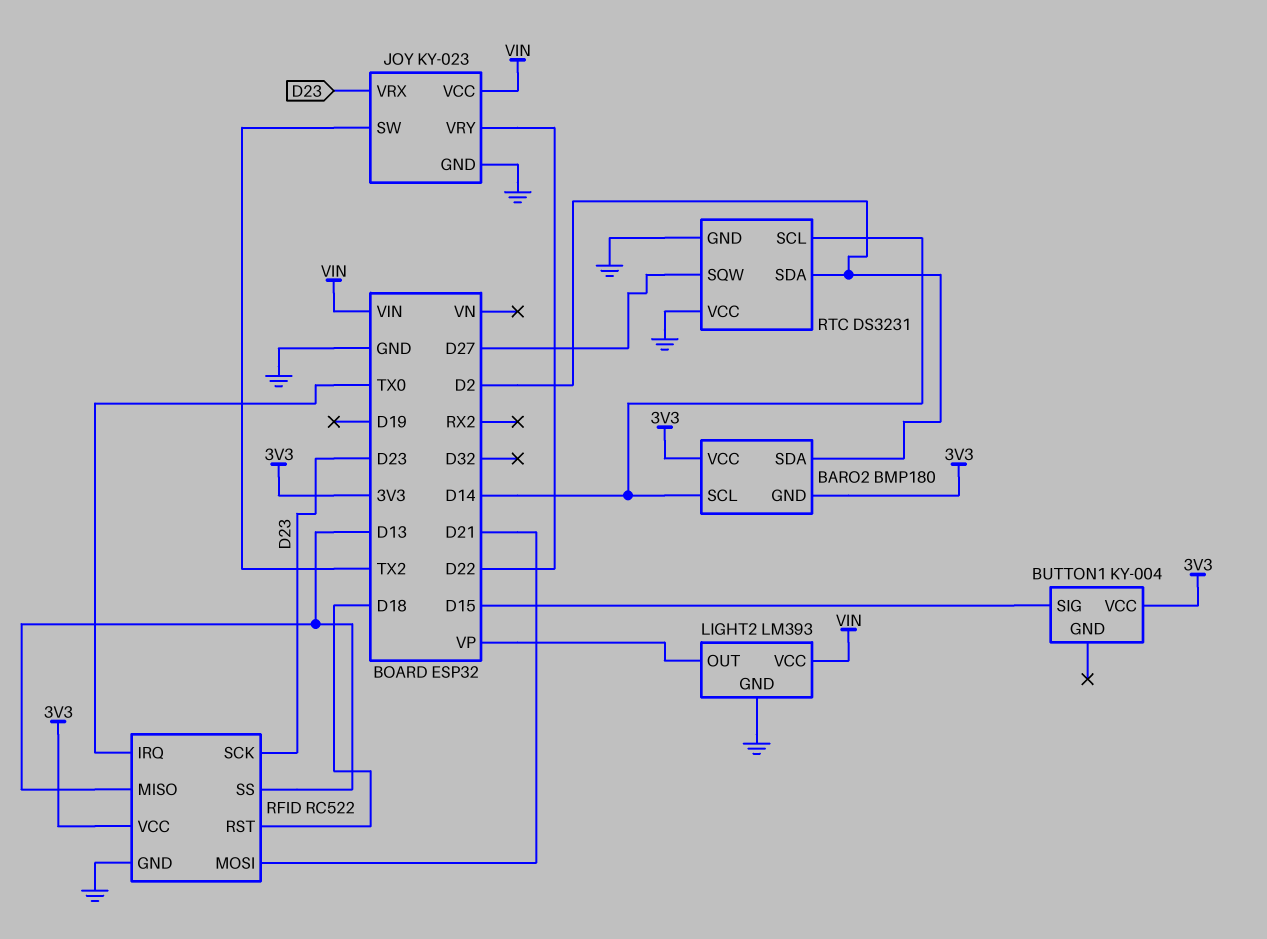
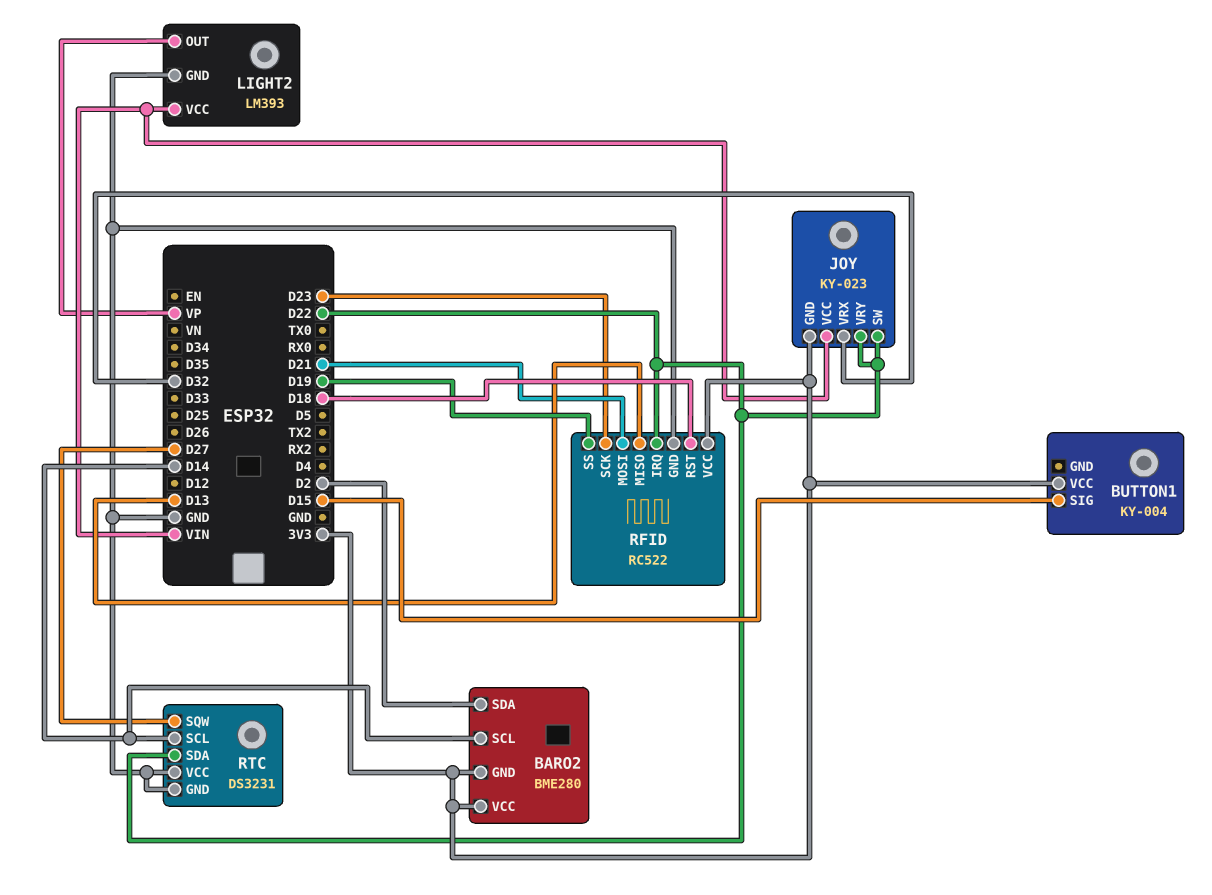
BARO2: BMP180 -> BME280
JOY pin GND: GND -> 3V3
JOY pin SW: TX2 -> D22
JOY pin VRX: D23 -> D32
RFID pin IRQ: TX0 -> D22
RFID pin SS: D13 -> D19
RTC pin SDA: D2 -> D22

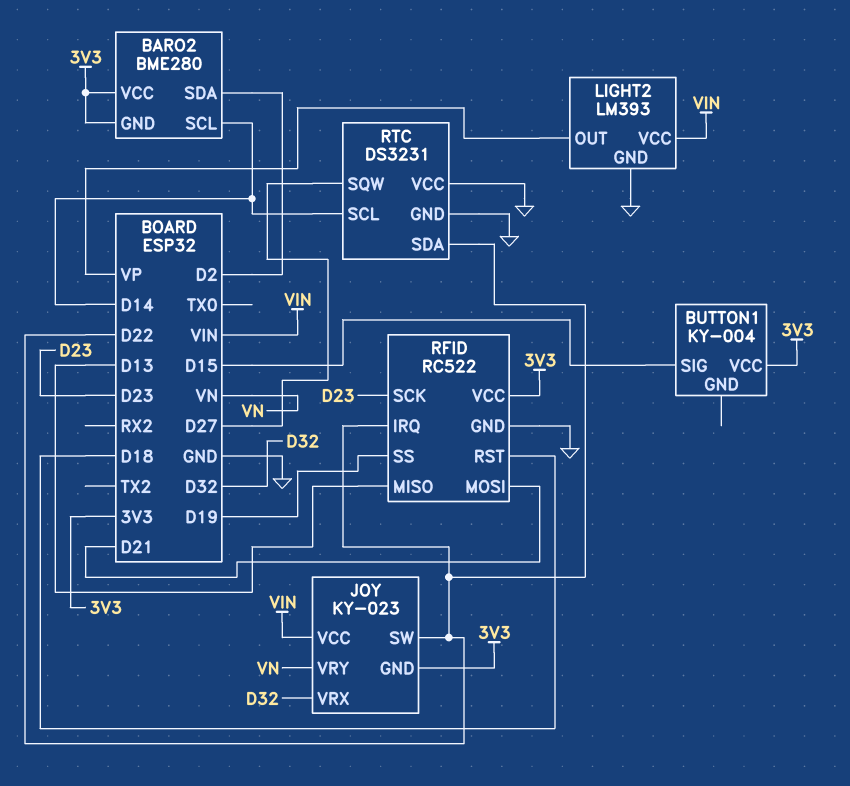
JOY pin VRY: D22 -> VN

